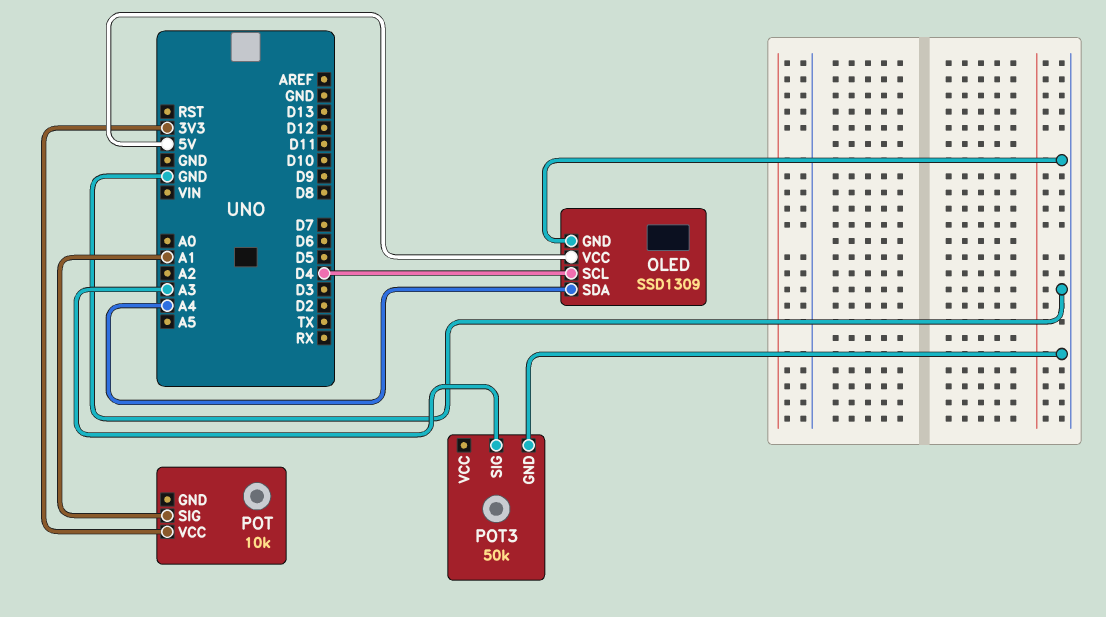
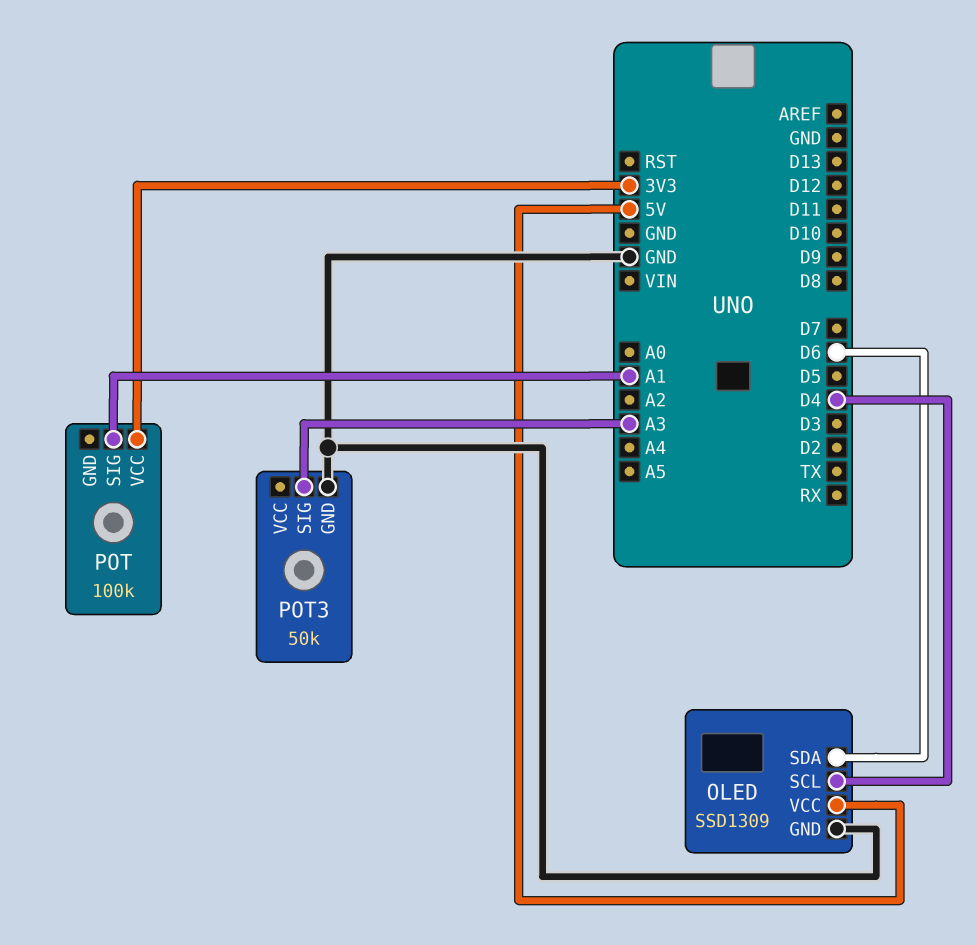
OLED pin SDA: A4 -> D6
POT: 10k -> 100k

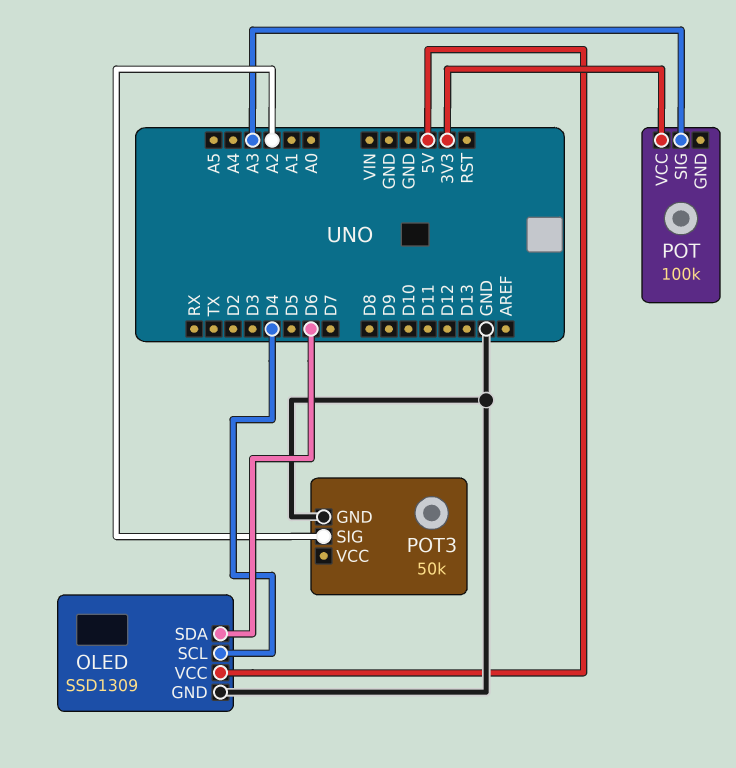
POT pin SIG: A1 -> A3
POT3 pin SIG: A3 -> A2

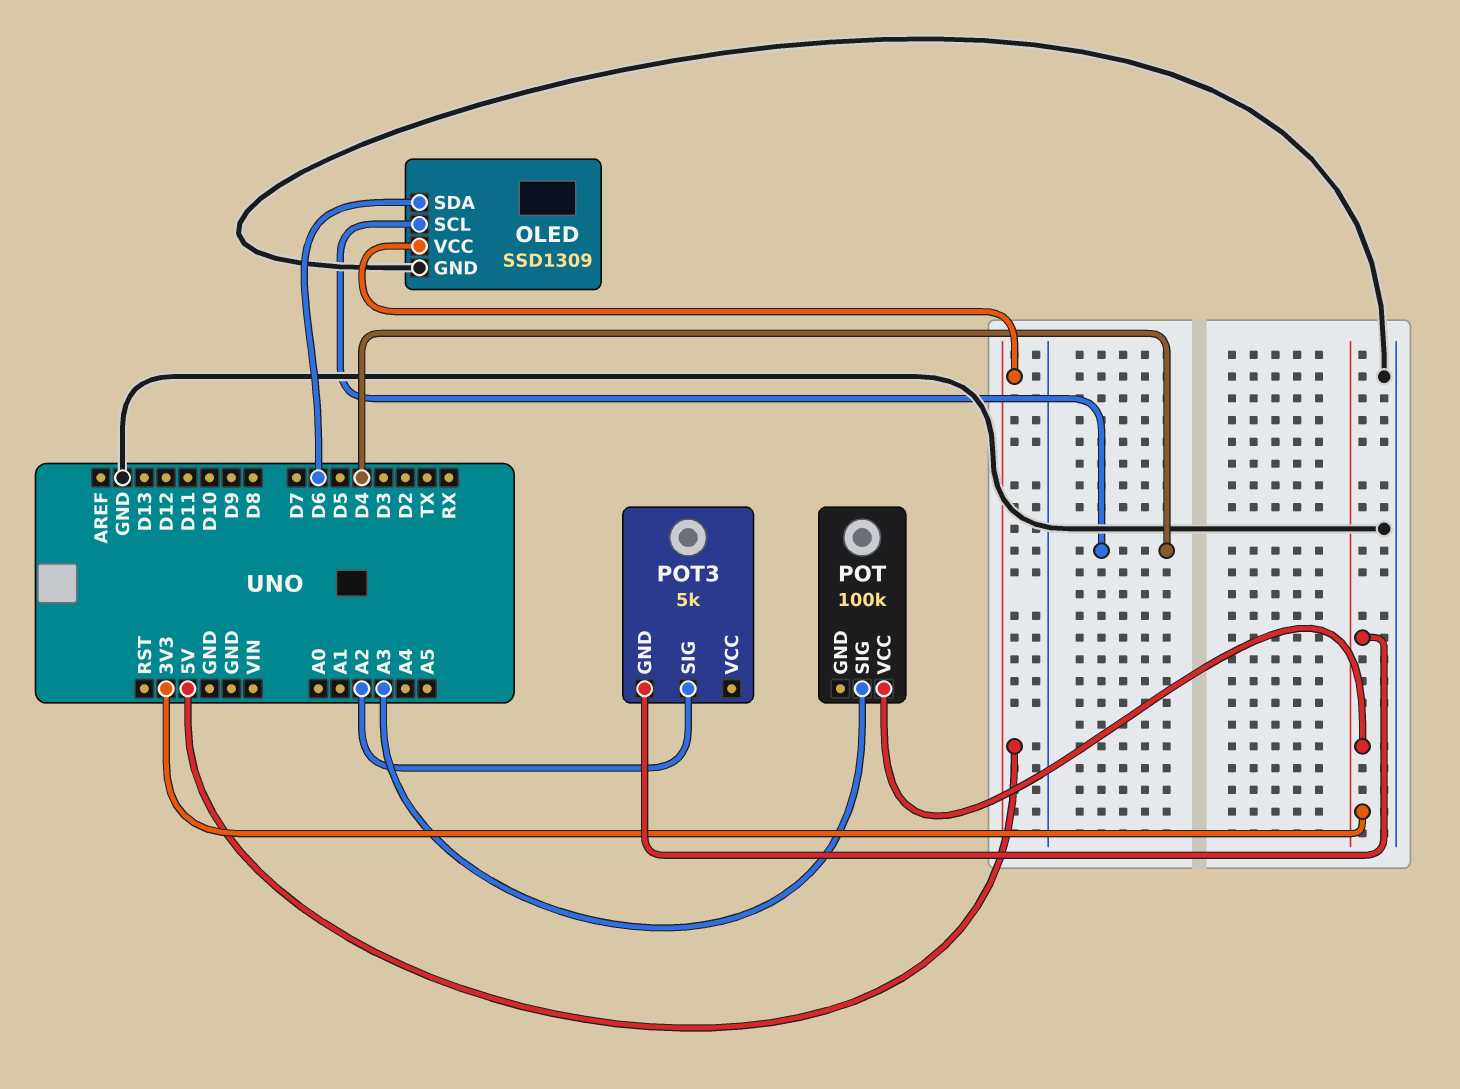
POT3: 50k -> 5k
POT3 pin GND: GND -> 3V3

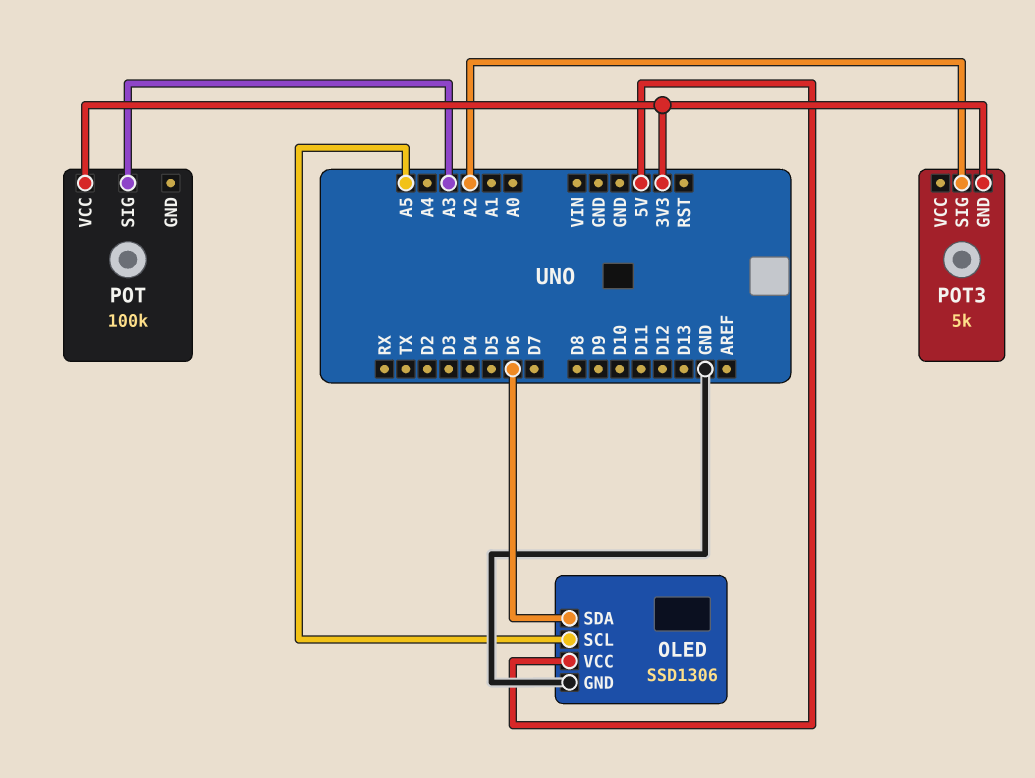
OLED: SSD1309 -> SSD1306
OLED pin SCL: D4 -> A5

